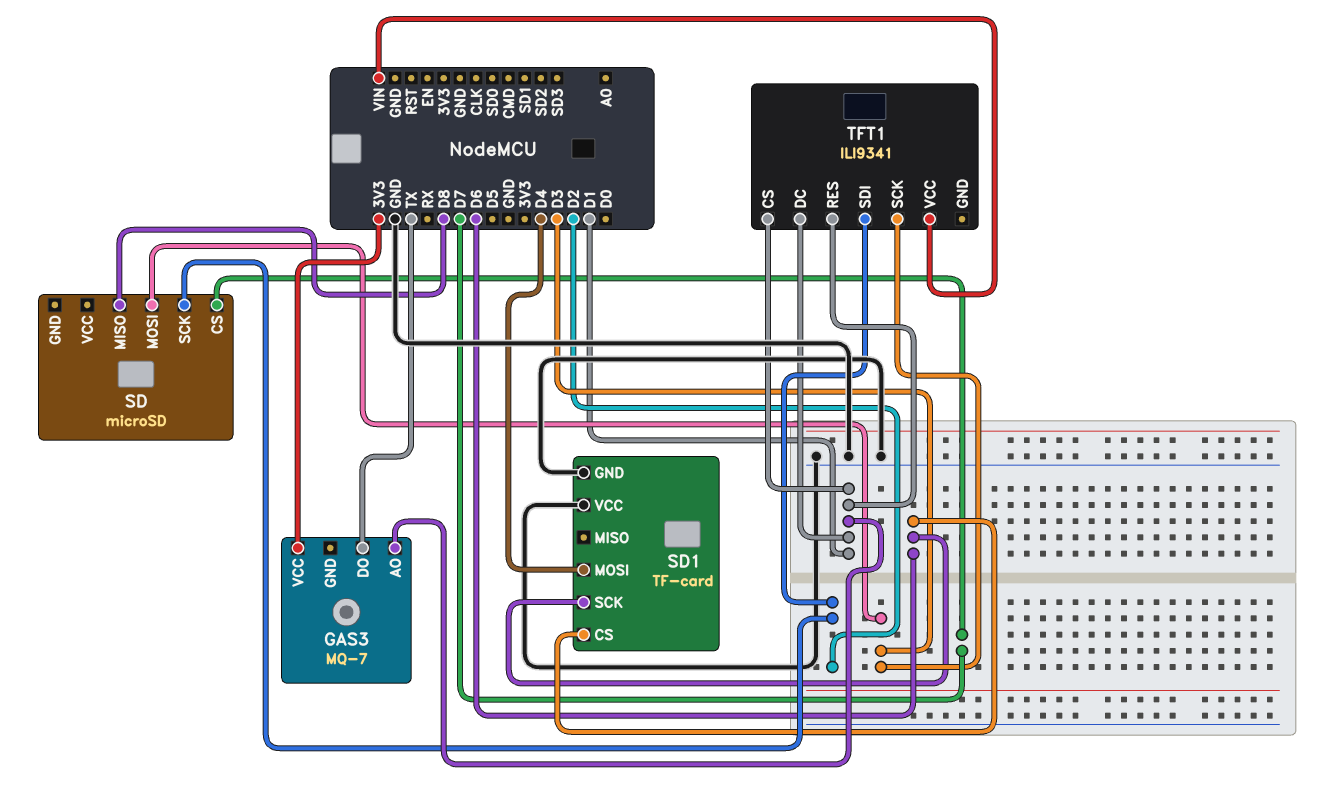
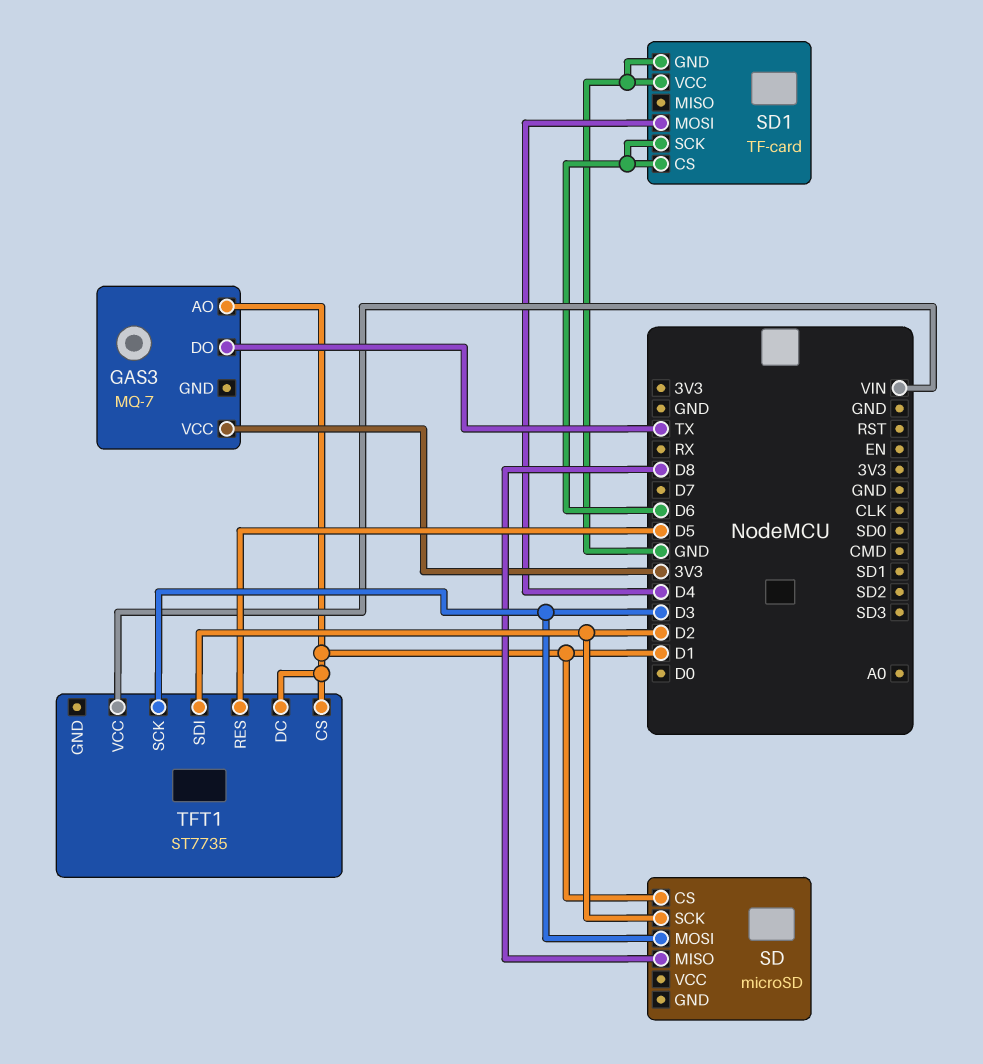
SD pin CS: D7 -> D1
TFT1: ILI9341 -> ST7735
TFT1 pin RES: D1 -> D5

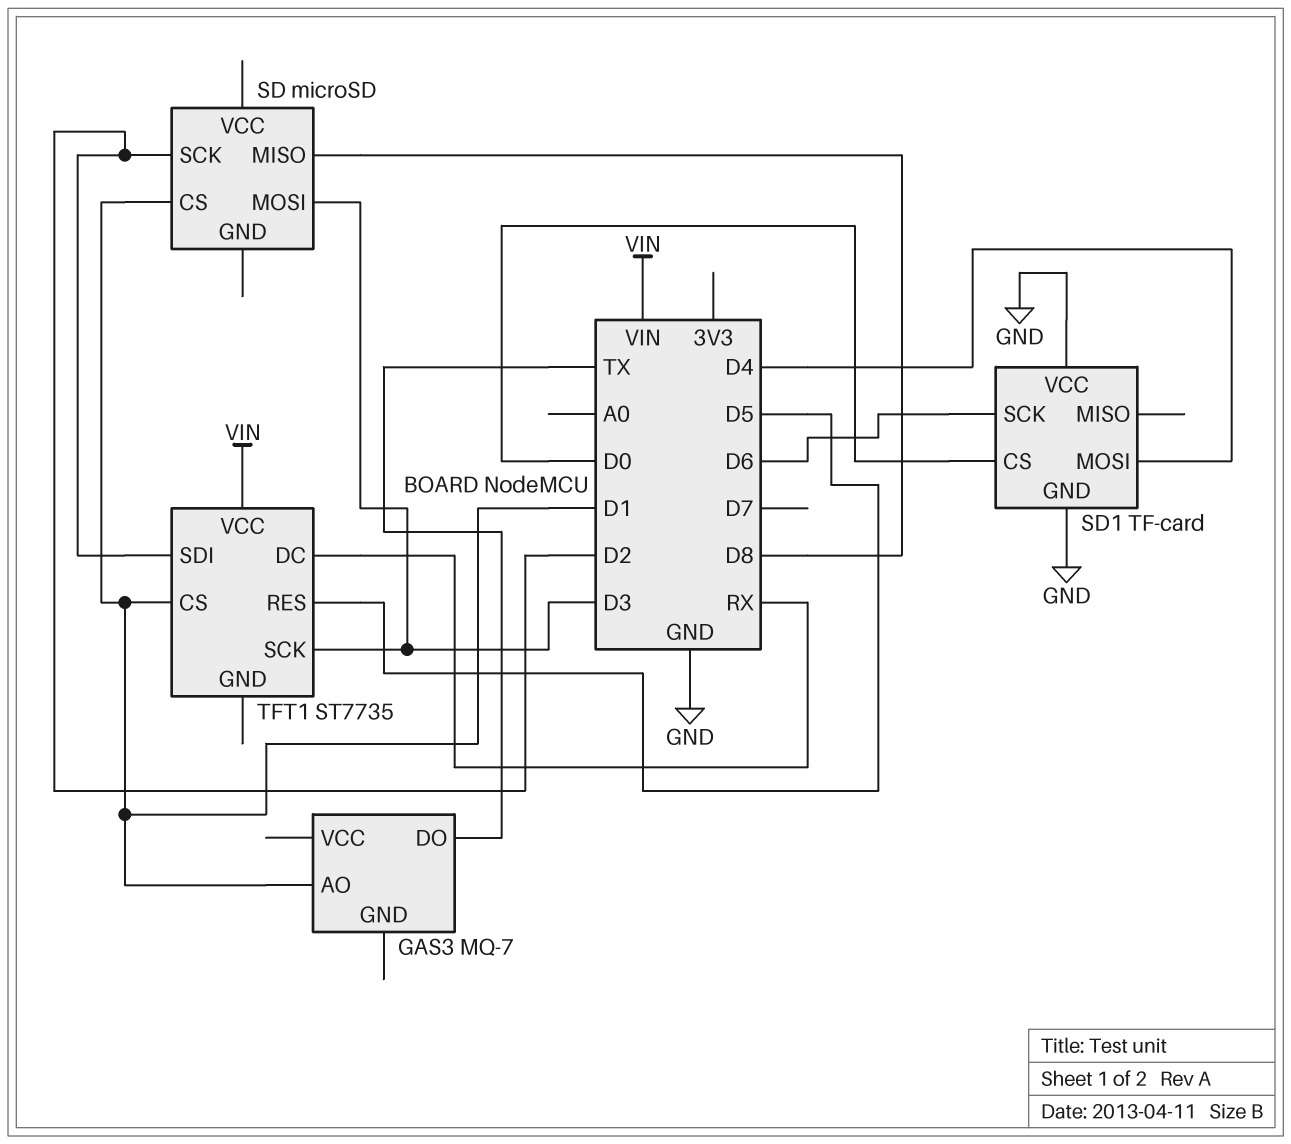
GAS3 pin VCC: 3V3 -> none
SD1 pin CS: D6 -> D0
TFT1 pin DC: D1 -> RX

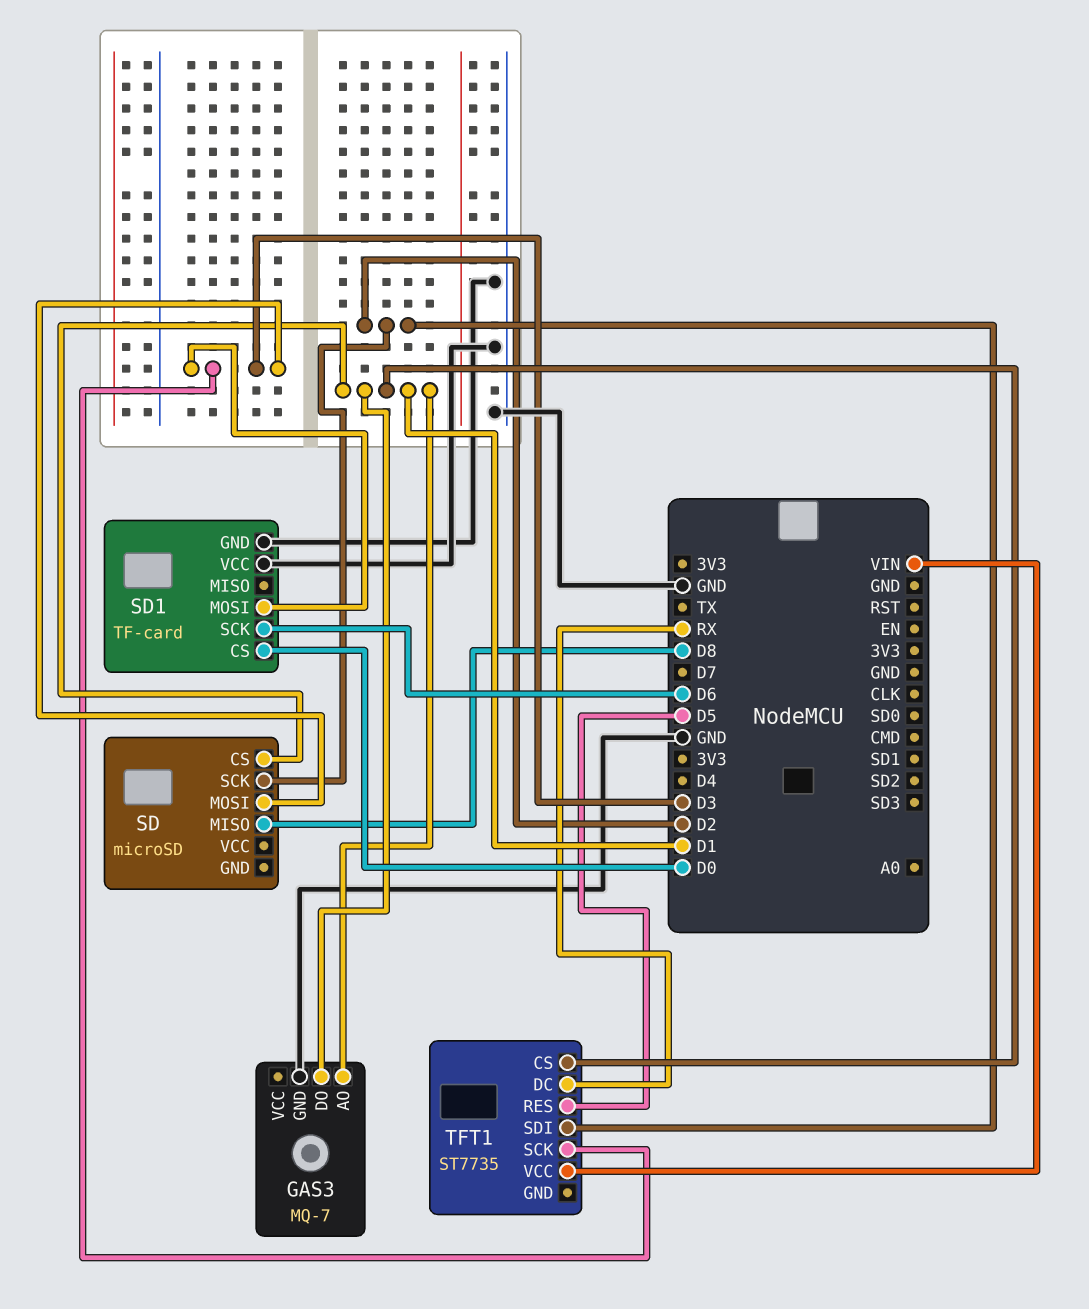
GAS3 pin DO: TX -> D1
GAS3 pin GND: none -> GND
SD1 pin MOSI: D4 -> D3

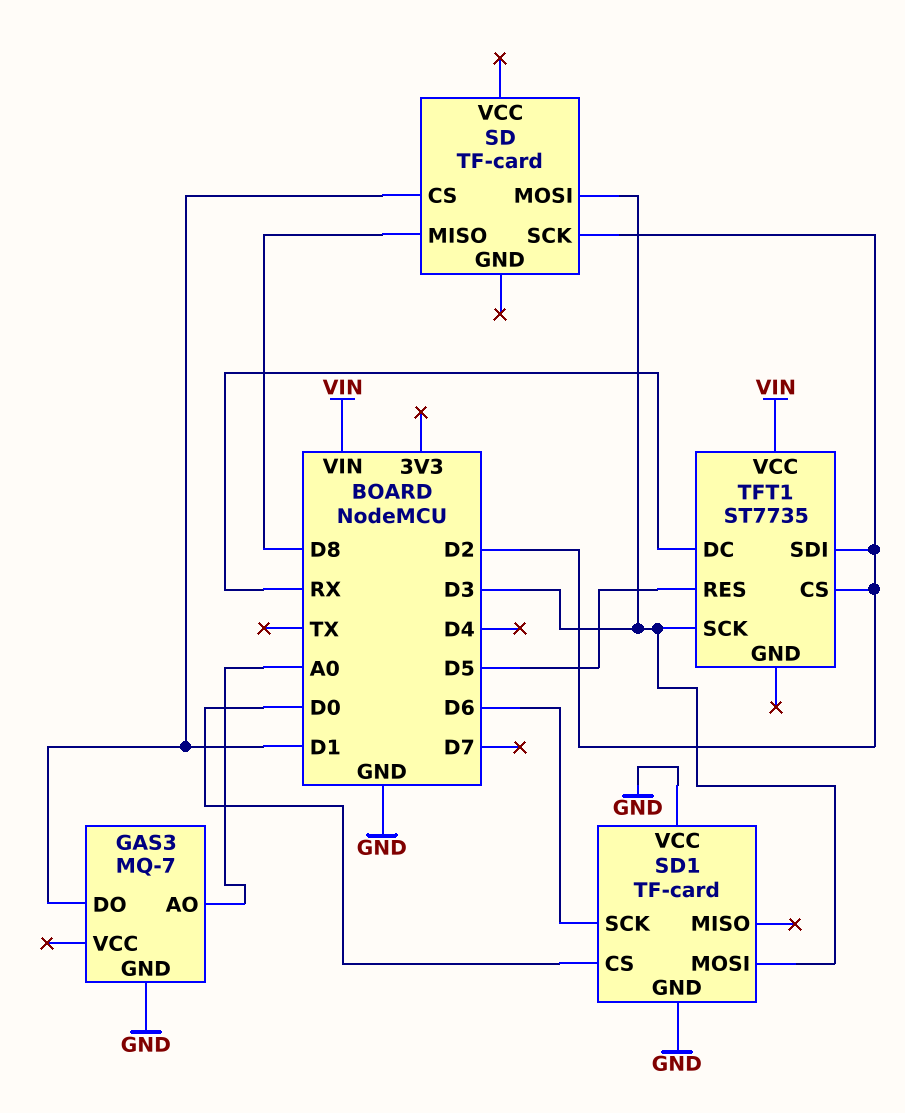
GAS3 pin AO: D1 -> A0
SD: microSD -> TF-card
TFT1 pin CS: D1 -> D2

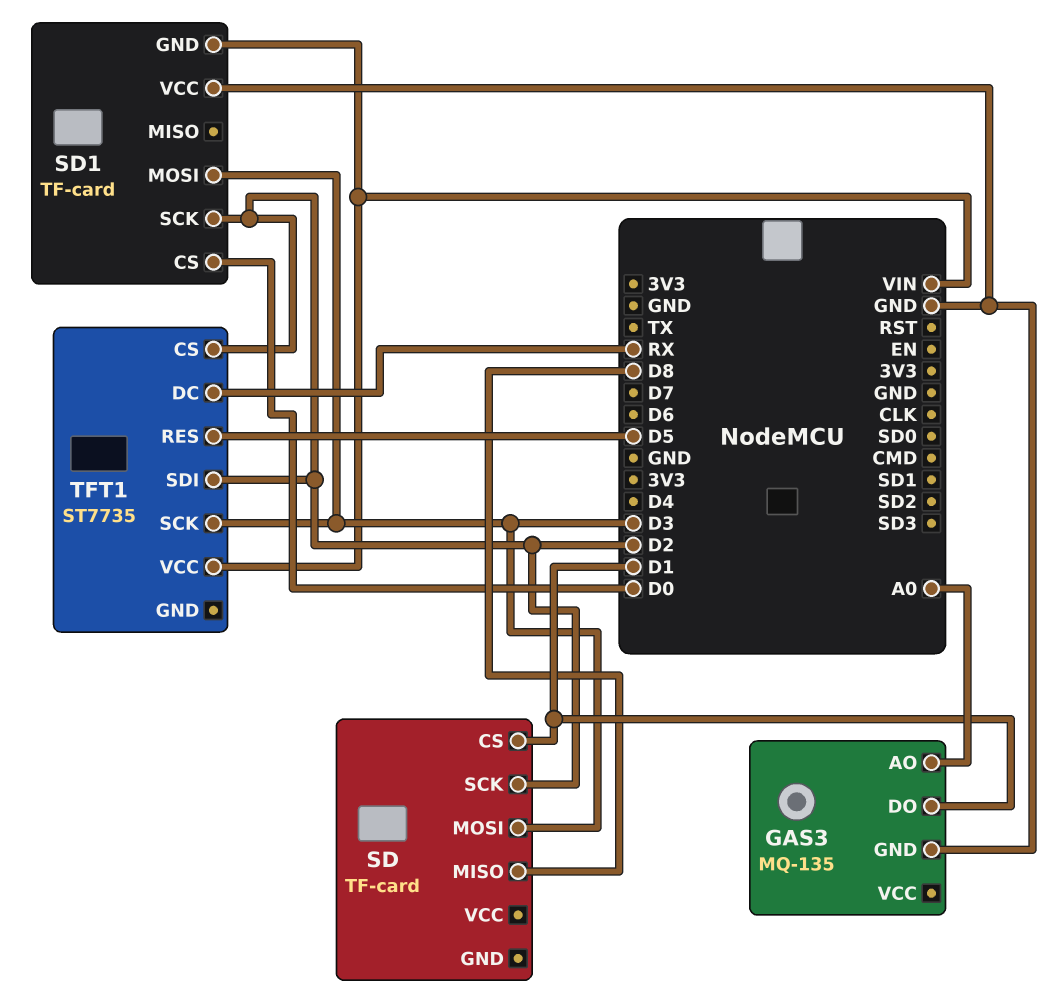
GAS3: MQ-7 -> MQ-135
SD1 pin GND: GND -> VIN
SD1 pin SCK: D6 -> D2

